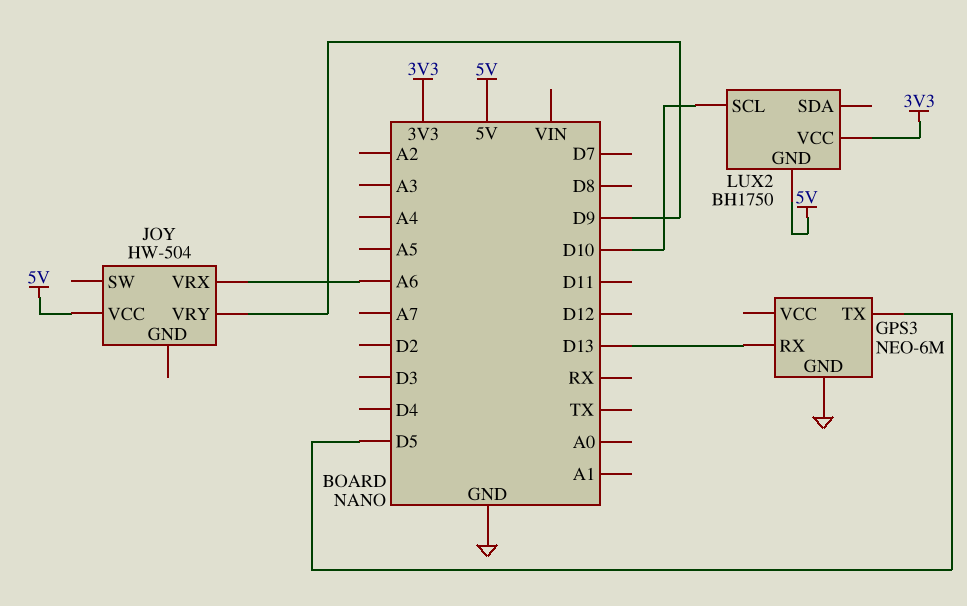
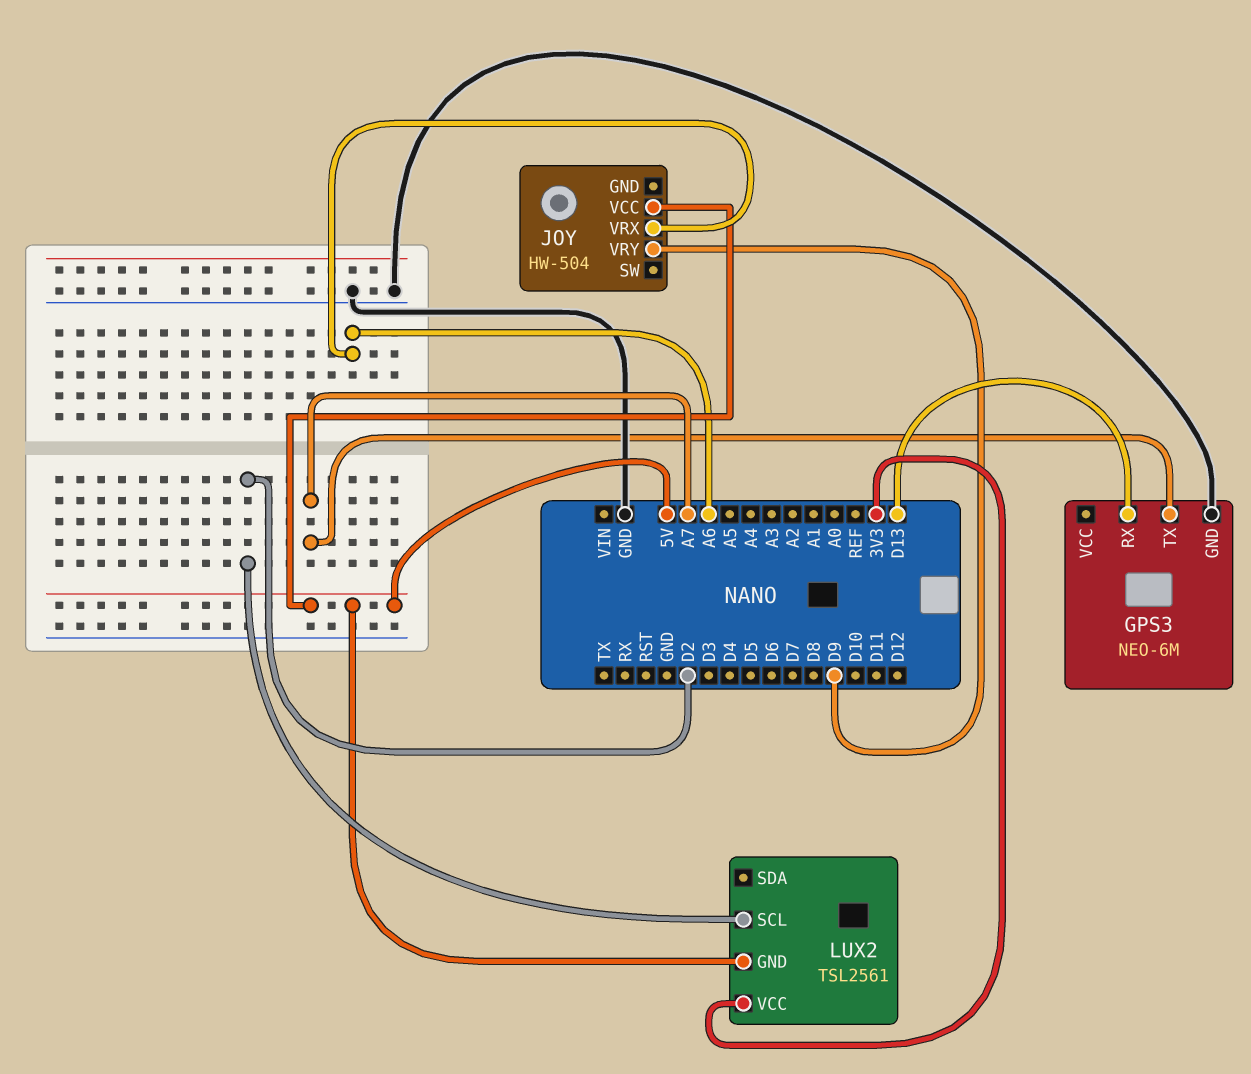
GPS3 pin TX: D5 -> A7
LUX2: BH1750 -> TSL2561
LUX2 pin SCL: D10 -> D2

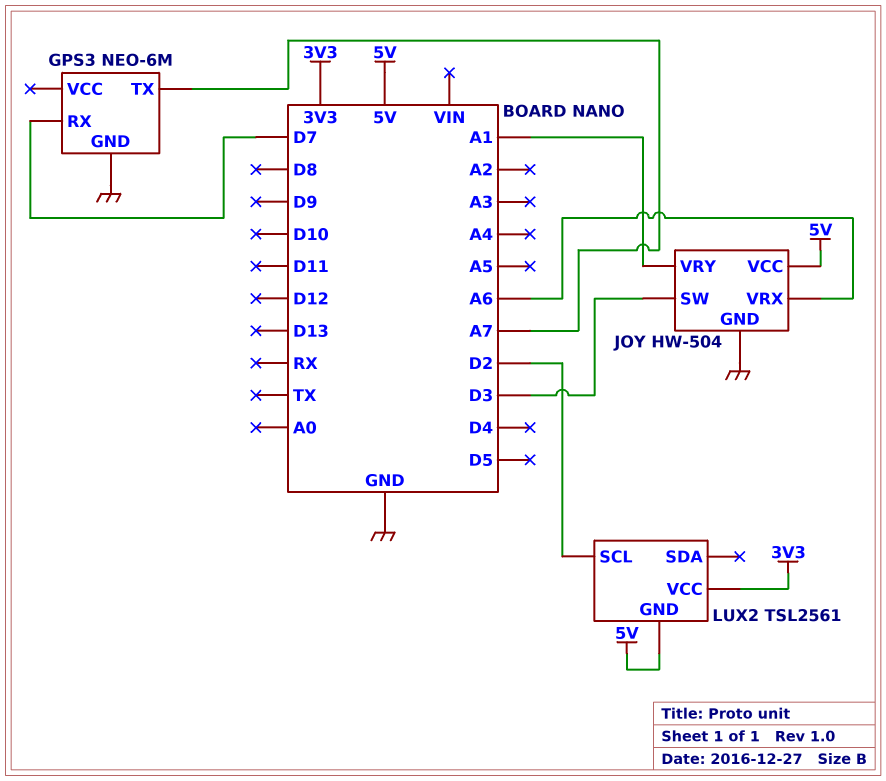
GPS3 pin RX: D13 -> D7
JOY pin GND: none -> GND
JOY pin SW: none -> D3
JOY pin VRY: D9 -> A1

